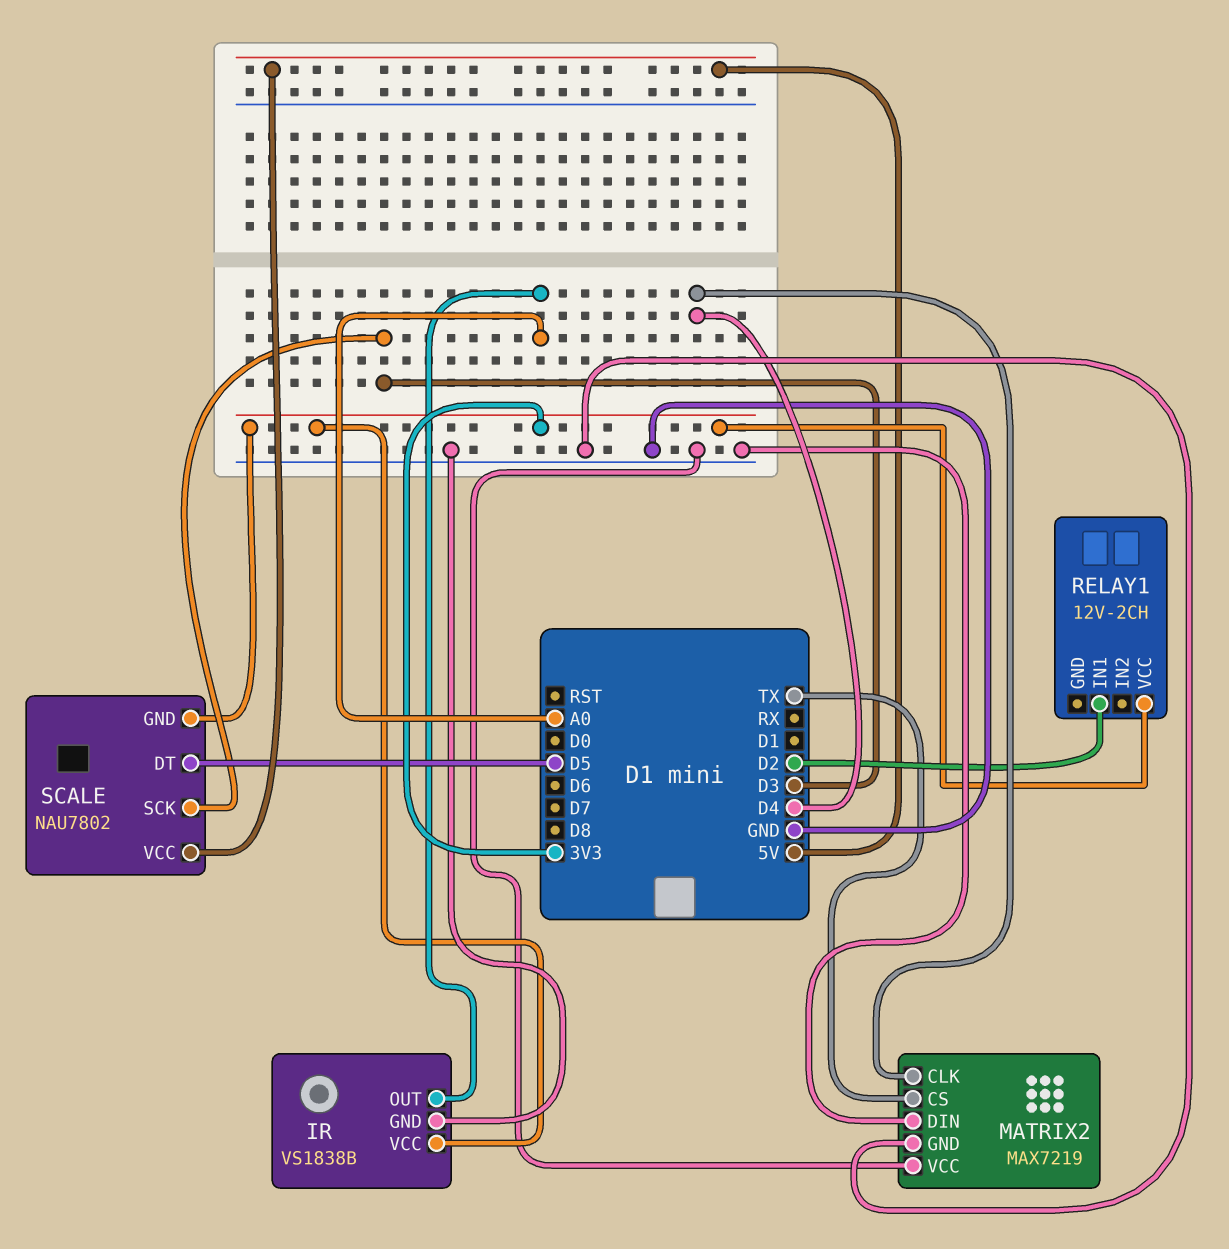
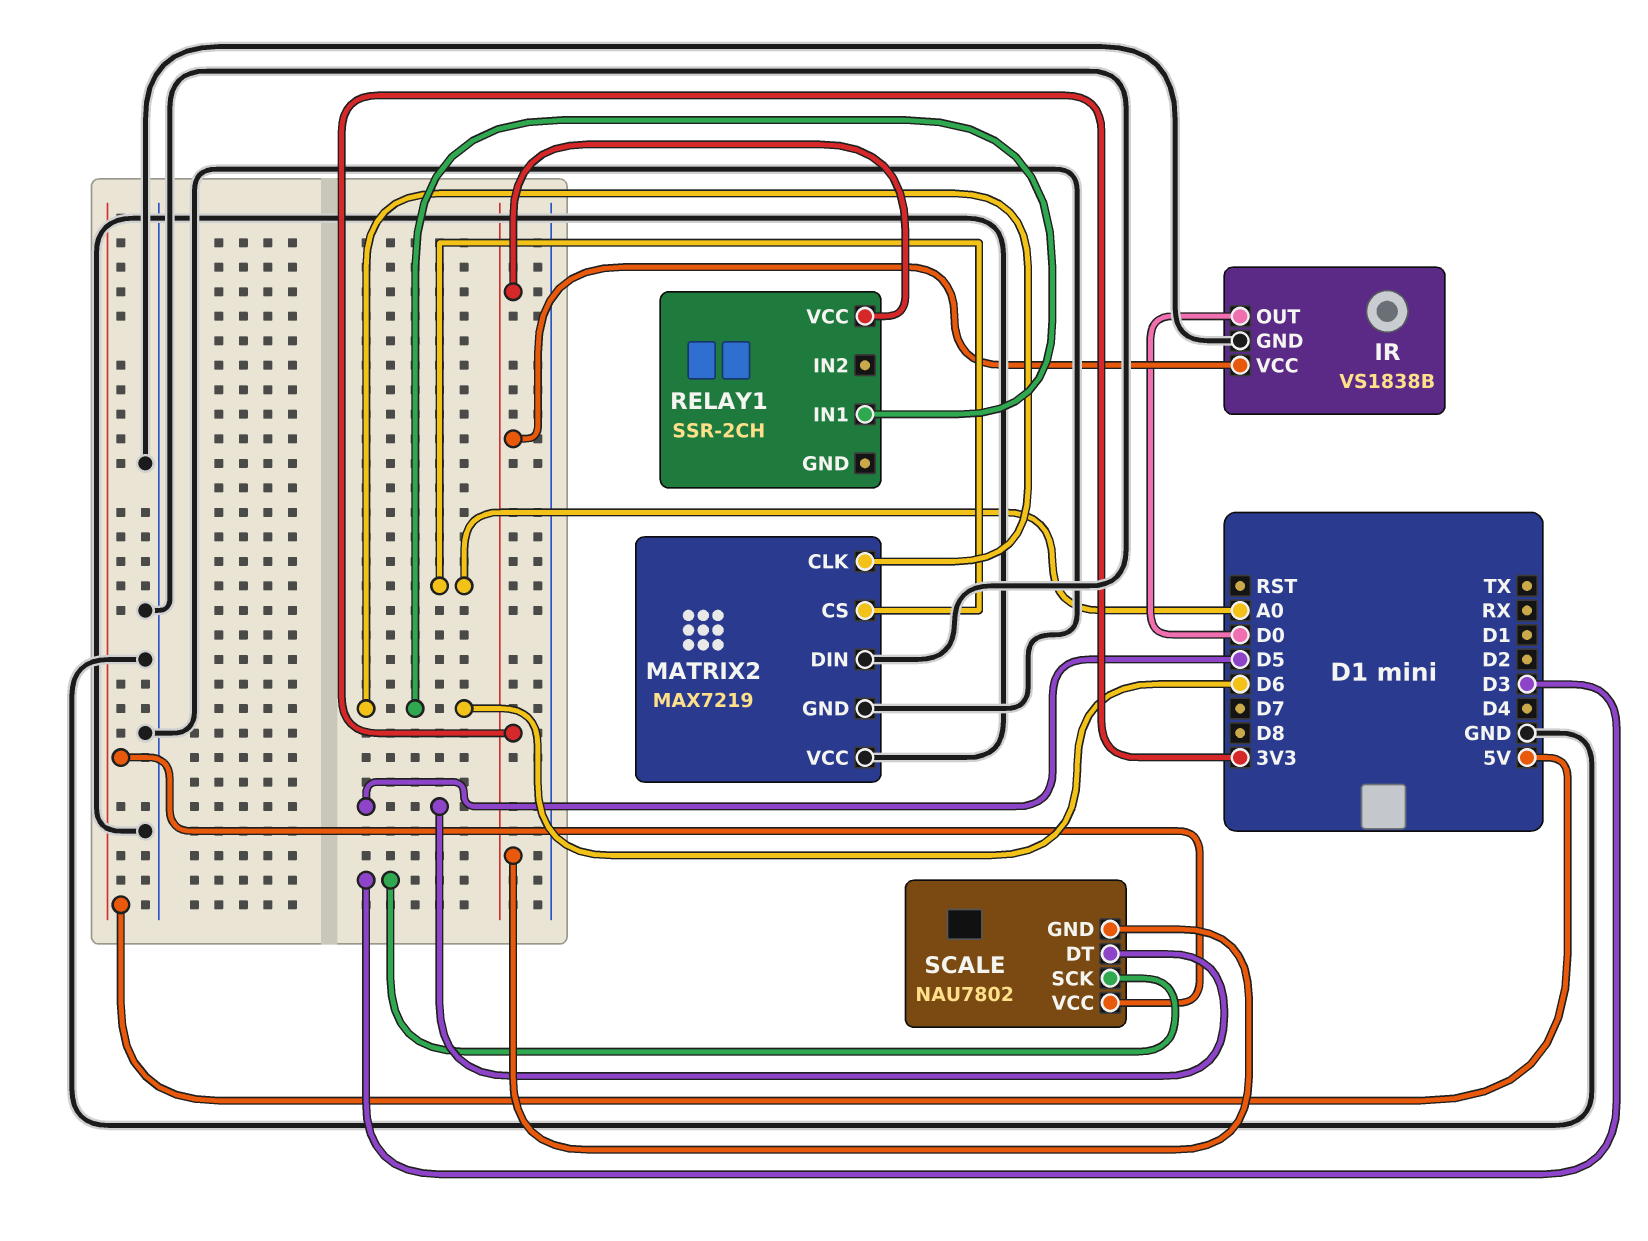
IR pin OUT: A0 -> D0
MATRIX2 pin CLK: D4 -> D6
MATRIX2 pin CS: TX -> A0
RELAY1: 12V-2CH -> SSR-2CH
RELAY1 pin IN1: D2 -> D6

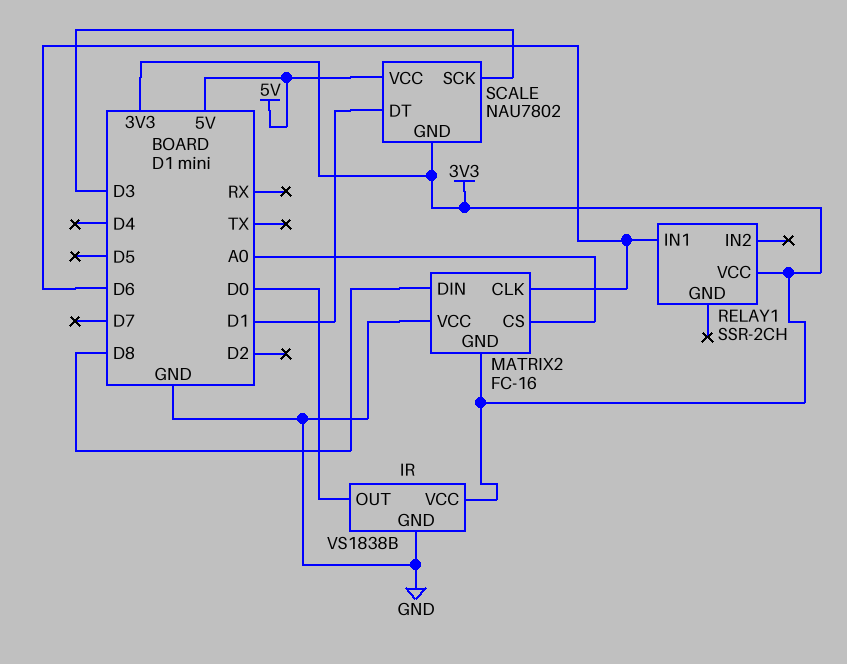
MATRIX2: MAX7219 -> FC-16
MATRIX2 pin DIN: GND -> D8
MATRIX2 pin GND: GND -> 3V3
SCALE pin DT: D5 -> D1

